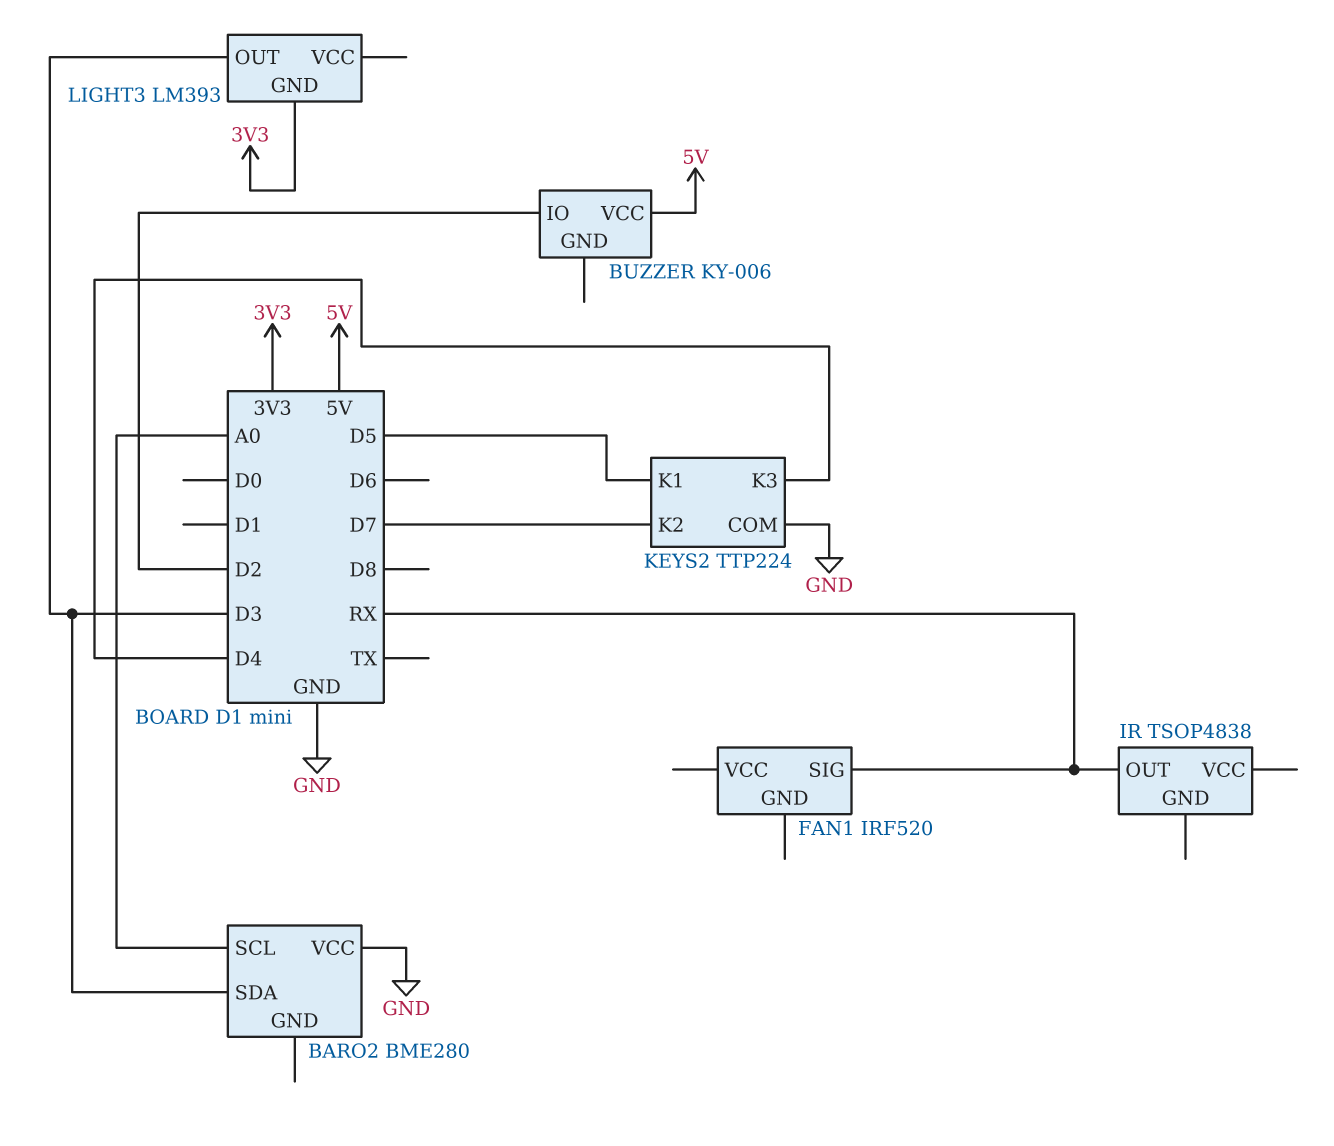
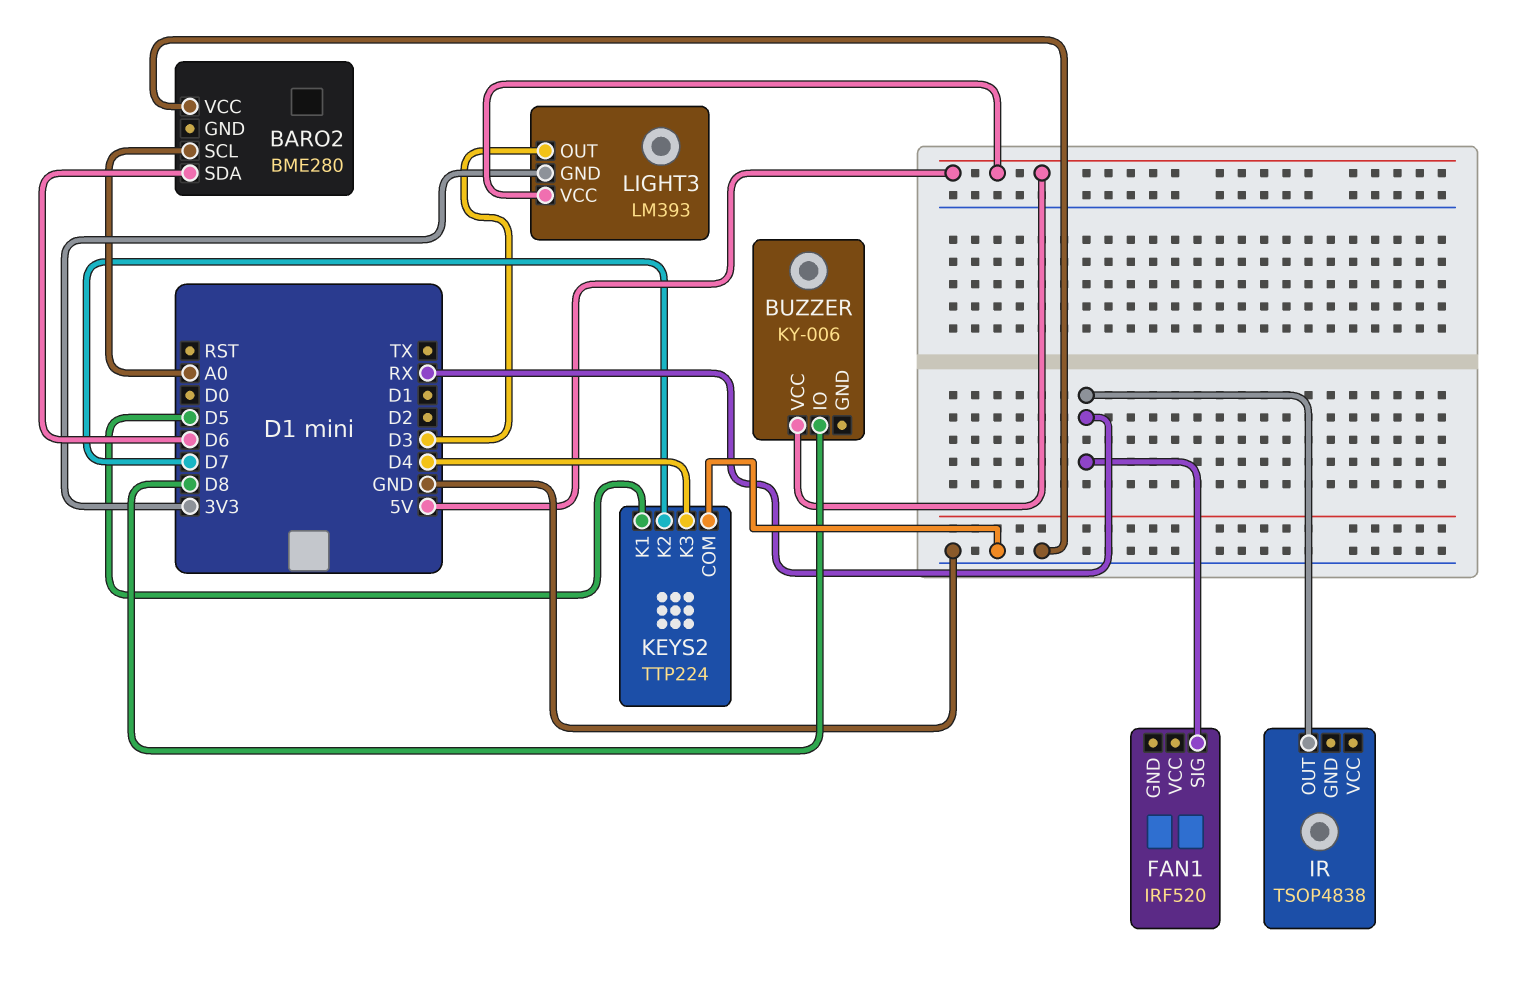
BARO2 pin SDA: D3 -> D6
BUZZER pin IO: D2 -> D8
LIGHT3 pin VCC: none -> 5V

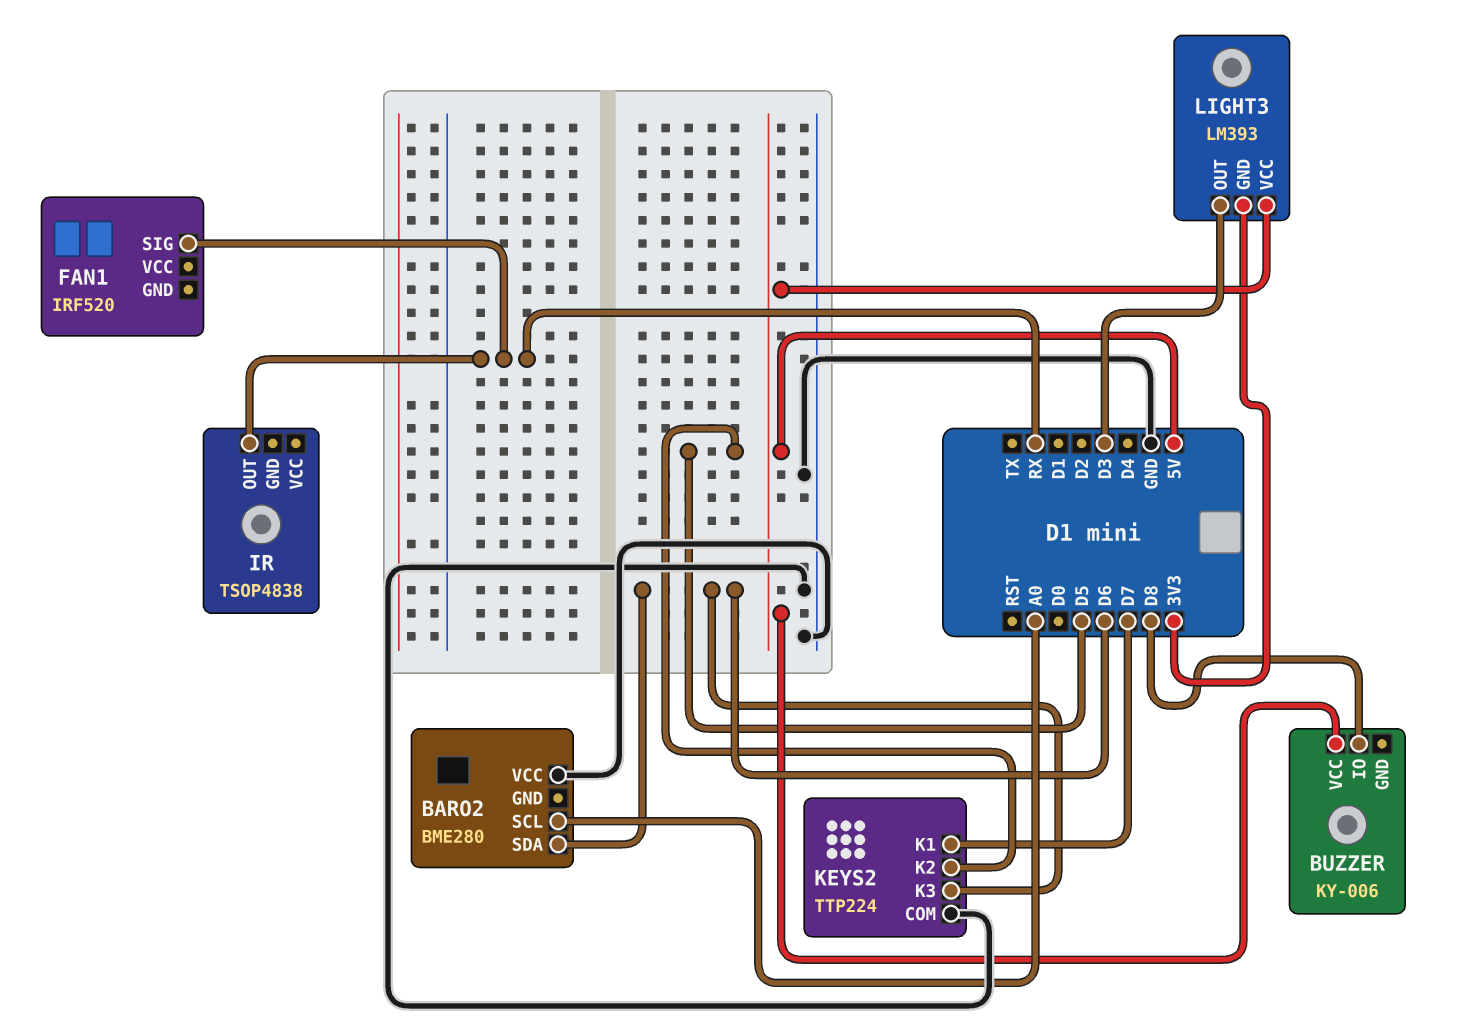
KEYS2 pin K1: D5 -> D7
KEYS2 pin K2: D7 -> D5
KEYS2 pin K3: D4 -> D6

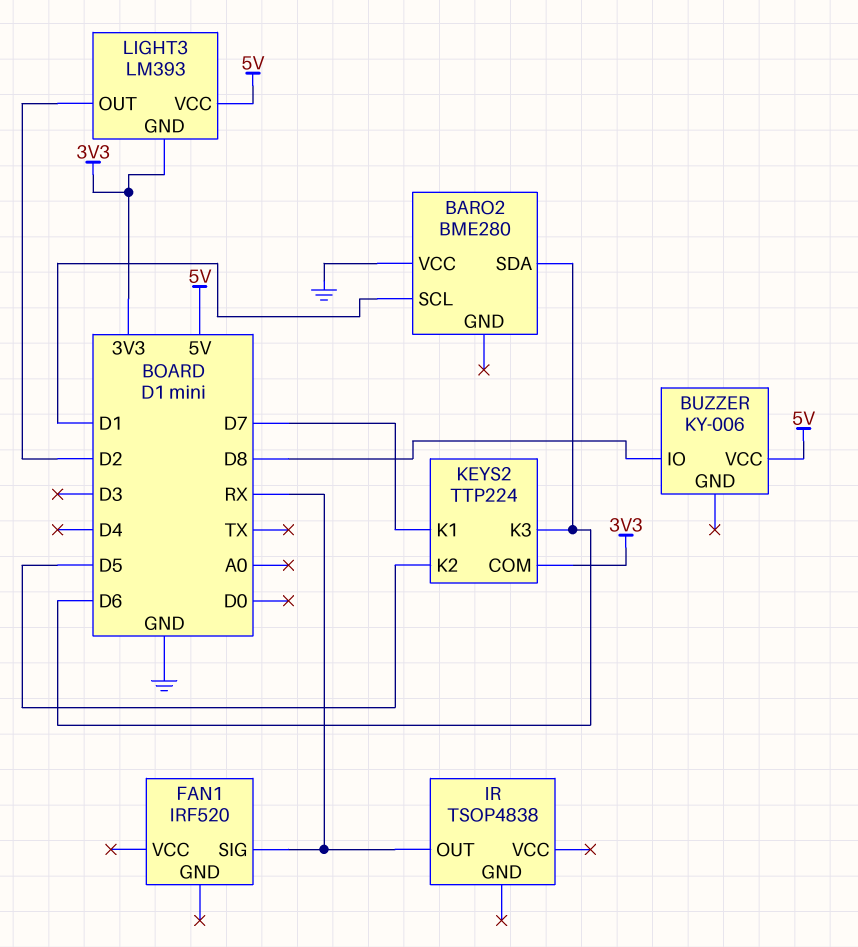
BARO2 pin SCL: A0 -> D1
KEYS2 pin COM: GND -> 3V3
LIGHT3 pin OUT: D3 -> D2

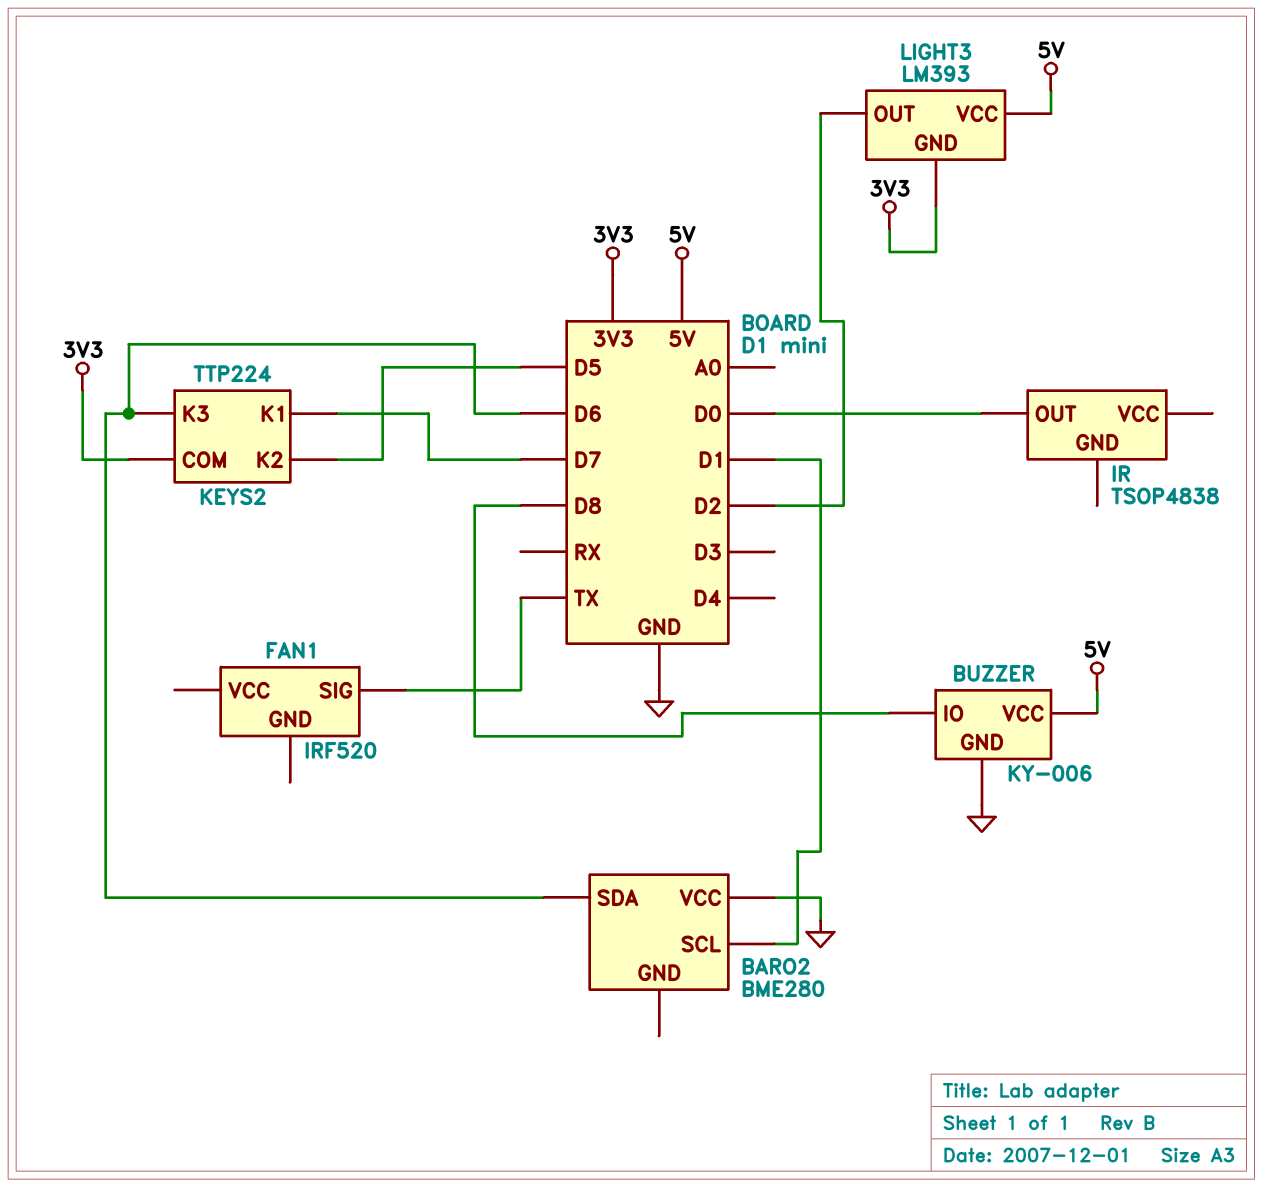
BUZZER pin GND: none -> GND
FAN1 pin SIG: RX -> TX
IR pin OUT: RX -> D0

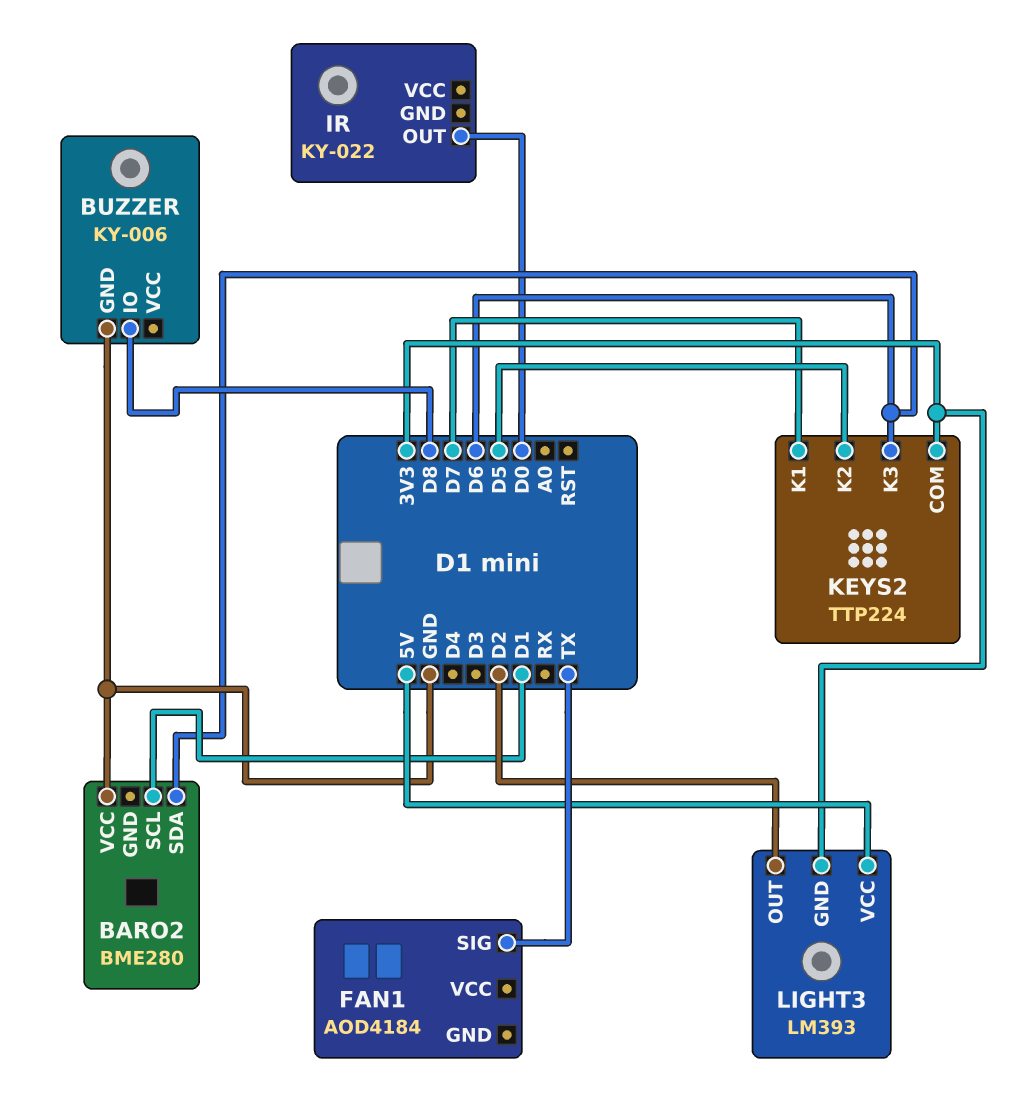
BUZZER pin VCC: 5V -> none
FAN1: IRF520 -> AOD4184
IR: TSOP4838 -> KY-022

